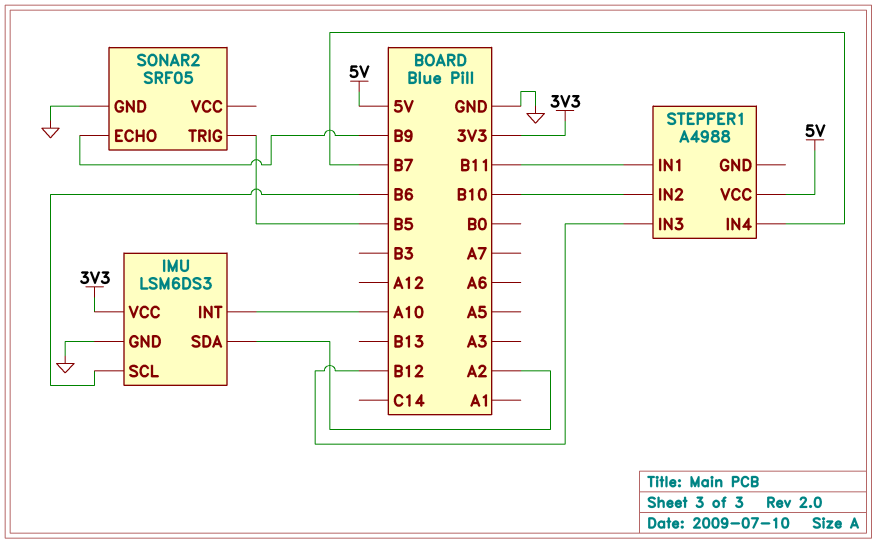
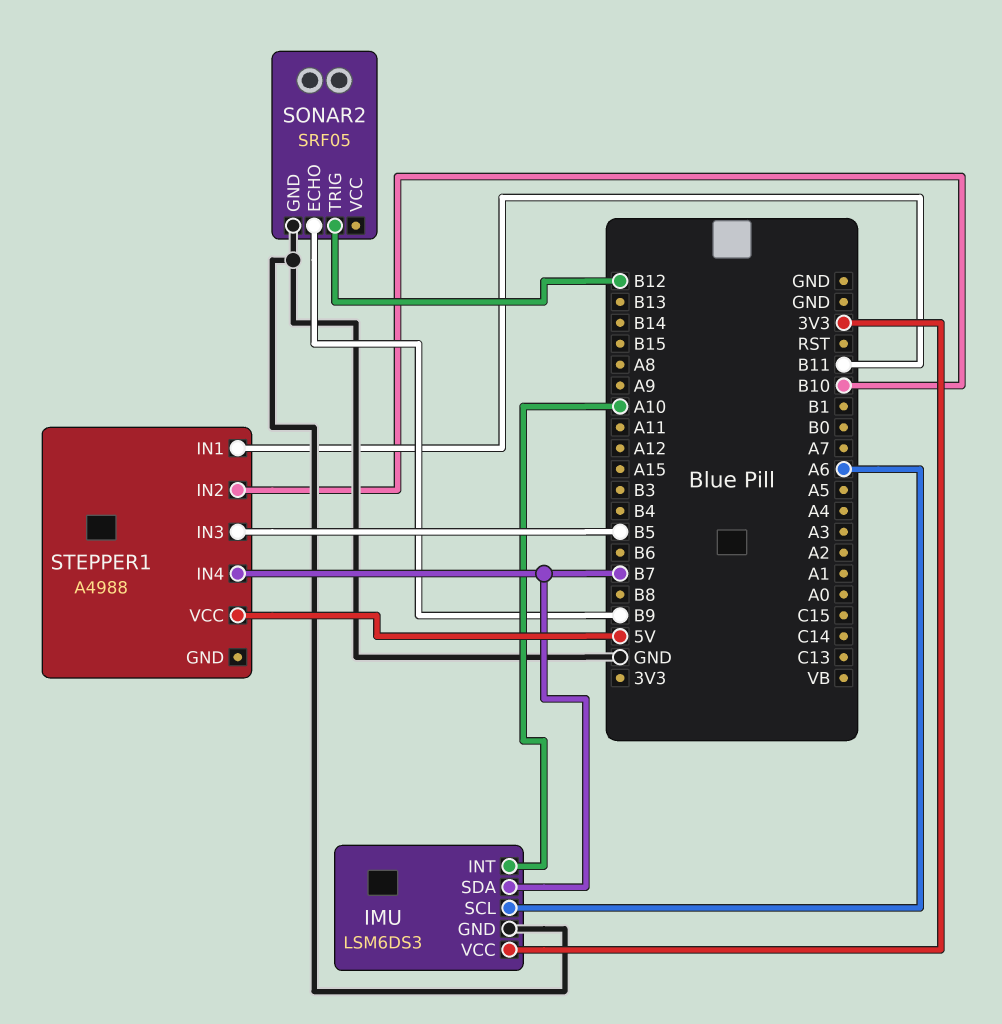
IMU pin SCL: B6 -> A6
IMU pin SDA: A2 -> B7
SONAR2 pin TRIG: B5 -> B12
STEPPER1 pin IN3: B12 -> B5

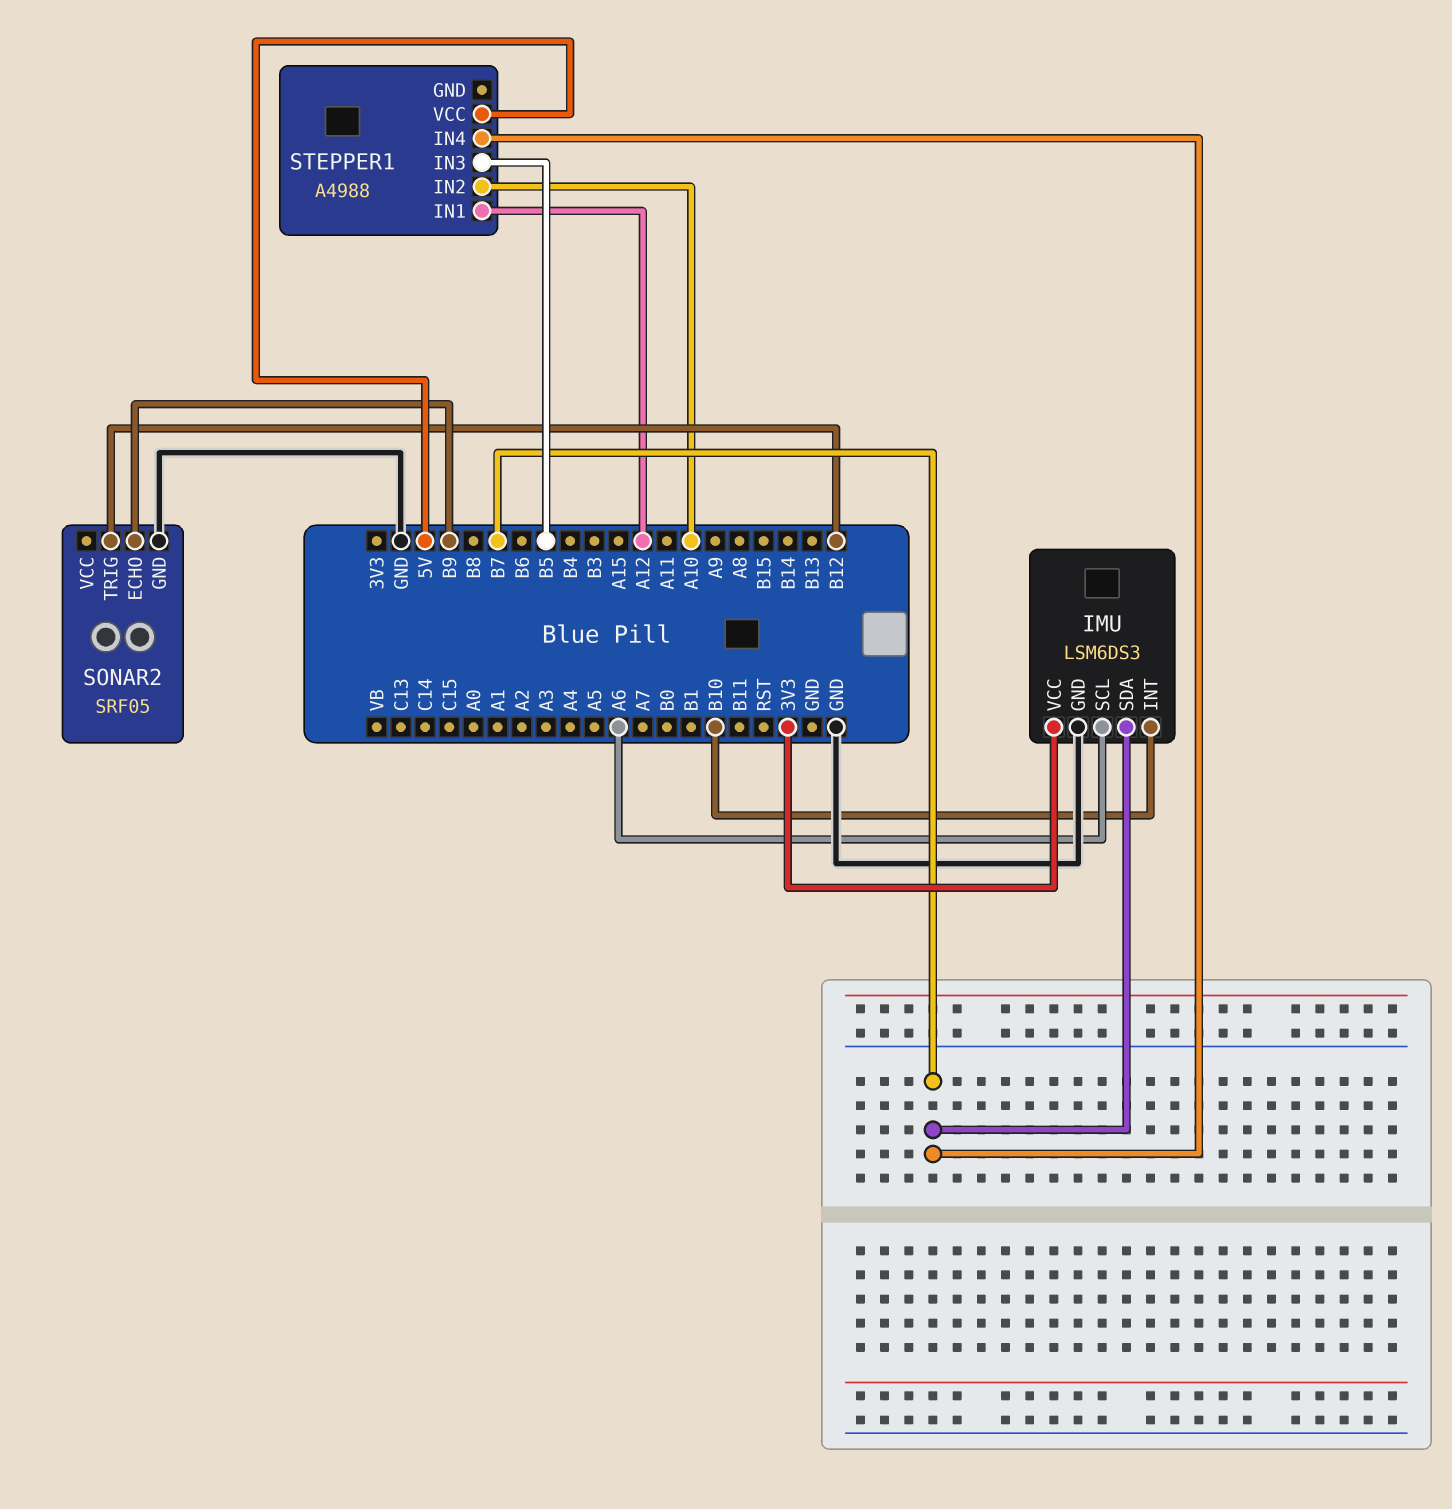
IMU pin INT: A10 -> B10
STEPPER1 pin IN1: B11 -> A12
STEPPER1 pin IN2: B10 -> A10

